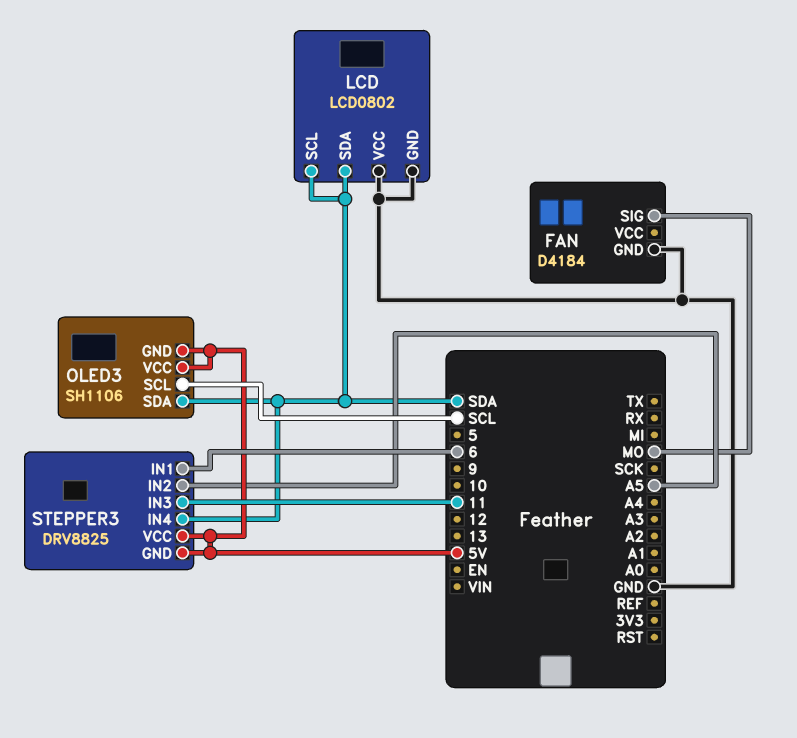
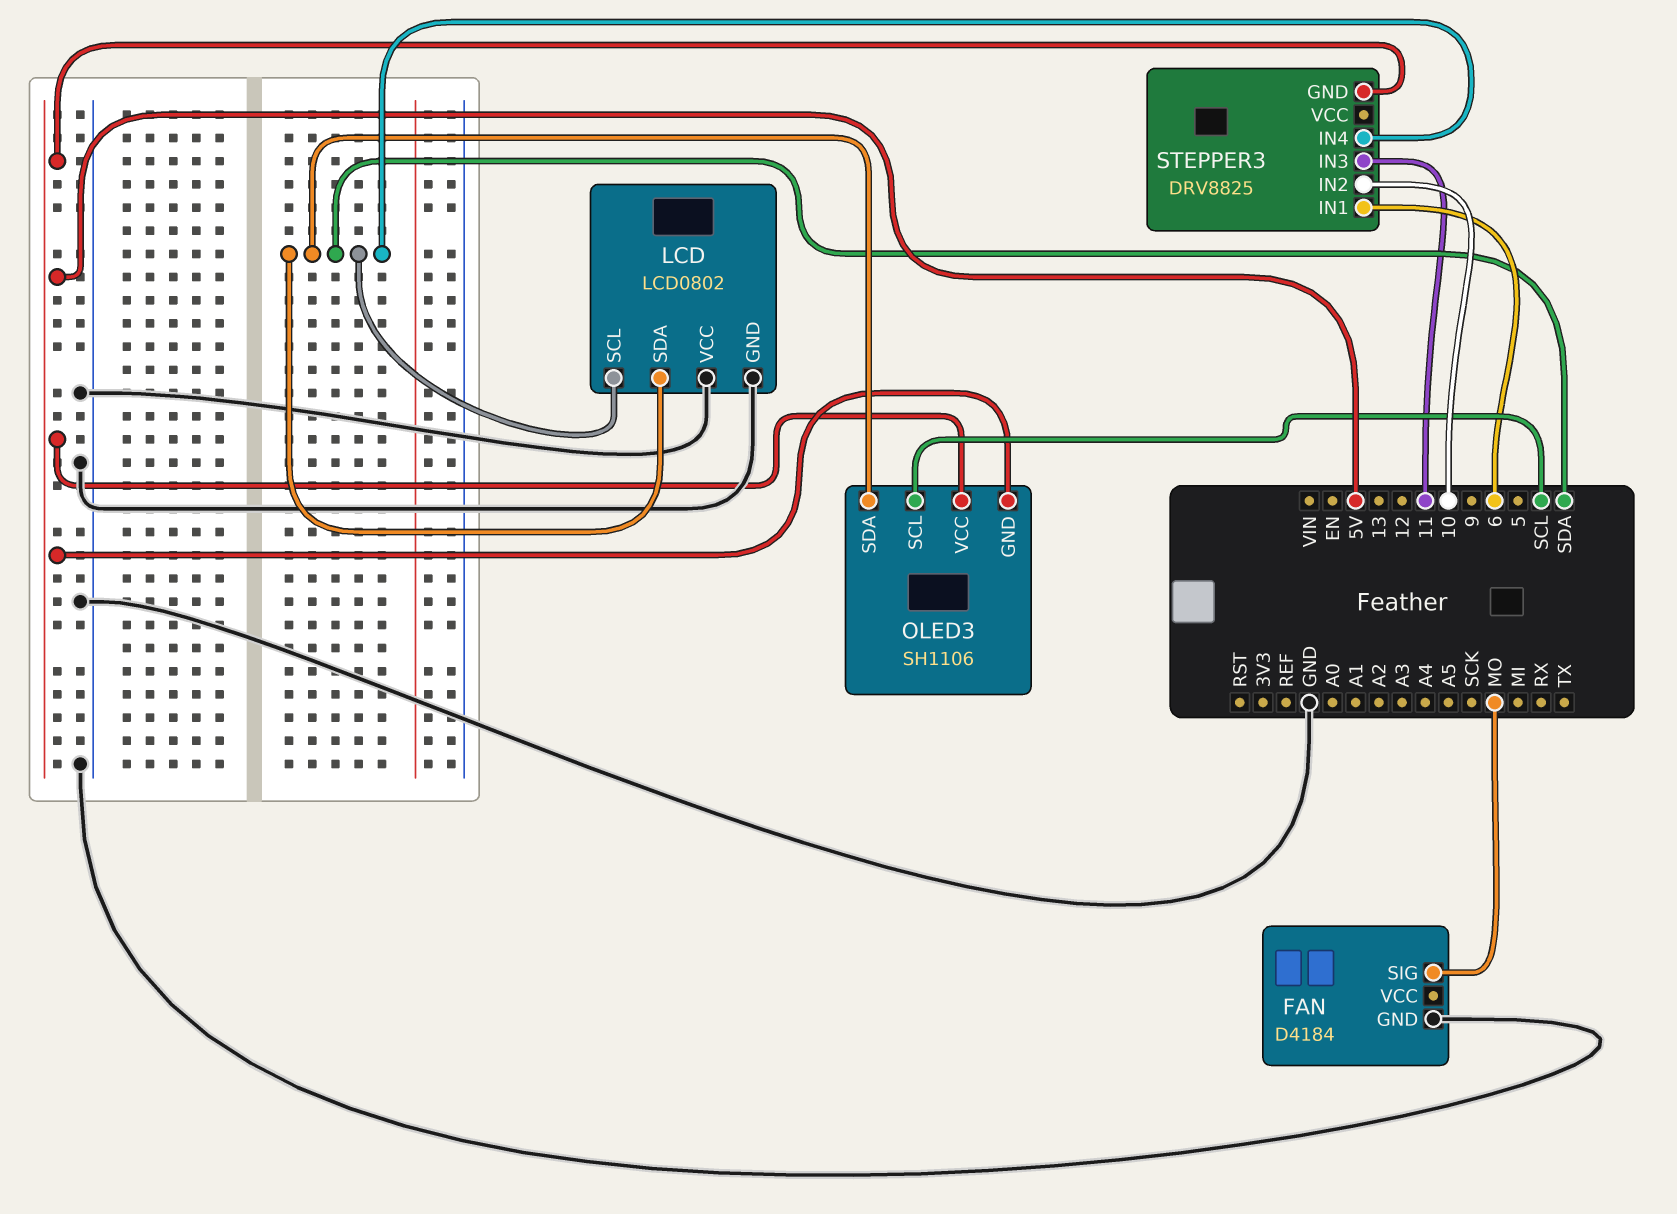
STEPPER3 pin IN2: A5 -> 10
STEPPER3 pin VCC: 5V -> none

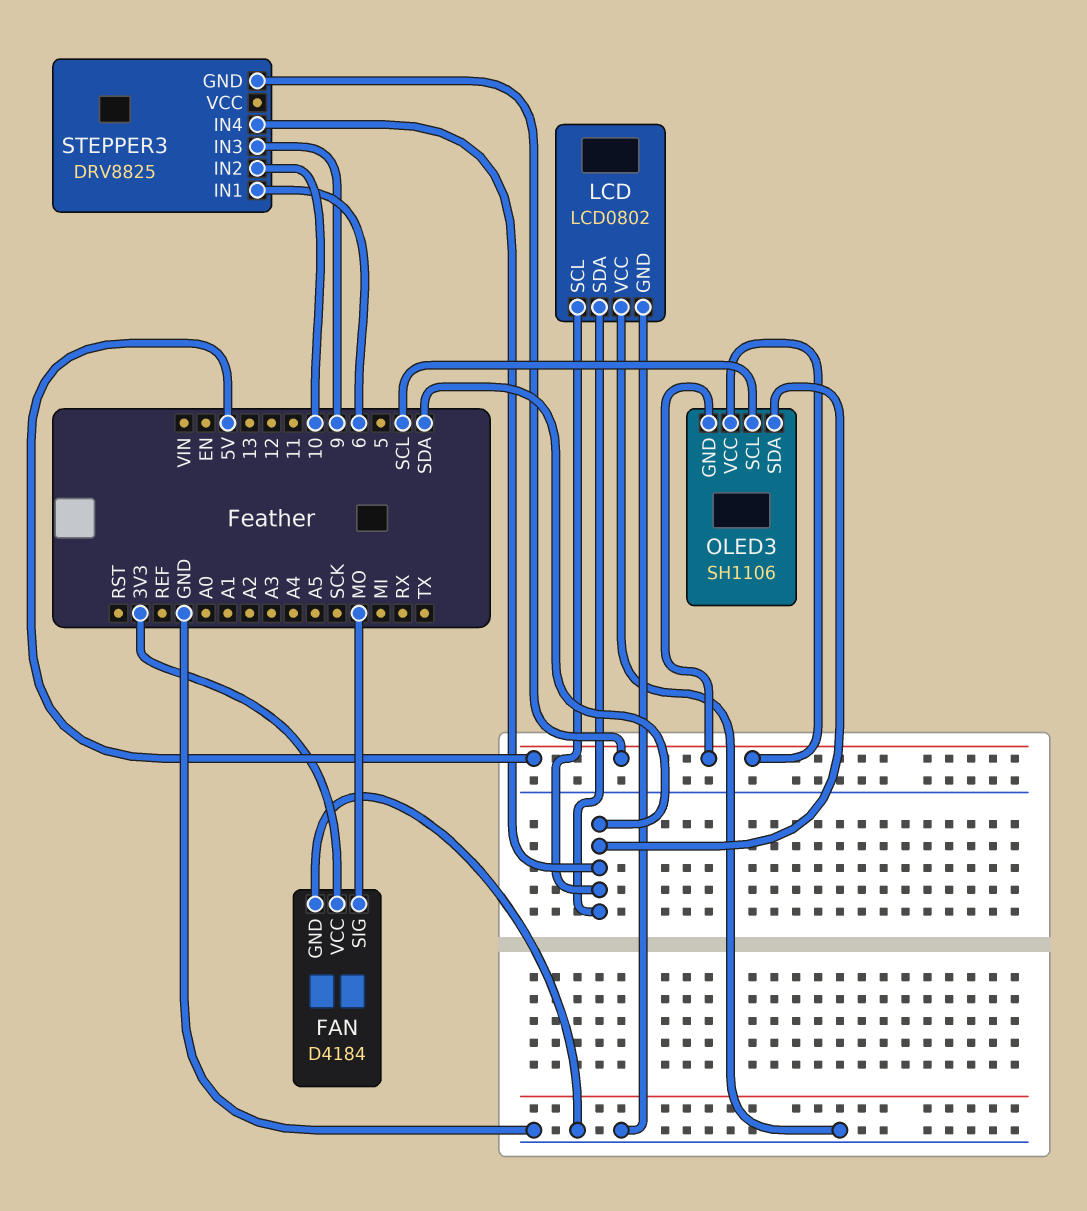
FAN pin VCC: none -> 3V3
STEPPER3 pin IN3: 11 -> 9

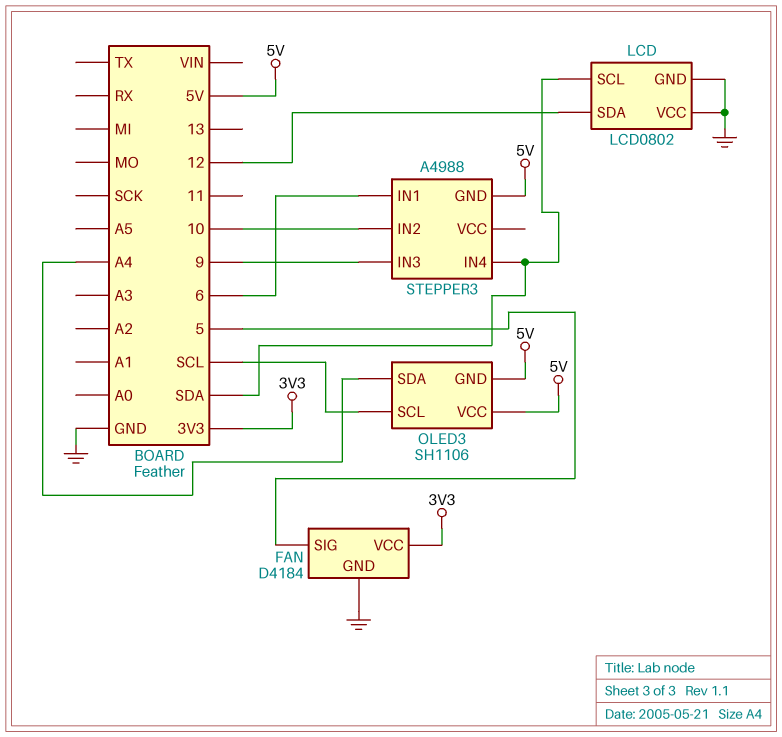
FAN pin SIG: MO -> 5
LCD pin SDA: SDA -> 12
OLED3 pin SDA: SDA -> A4
STEPPER3: DRV8825 -> A4988

